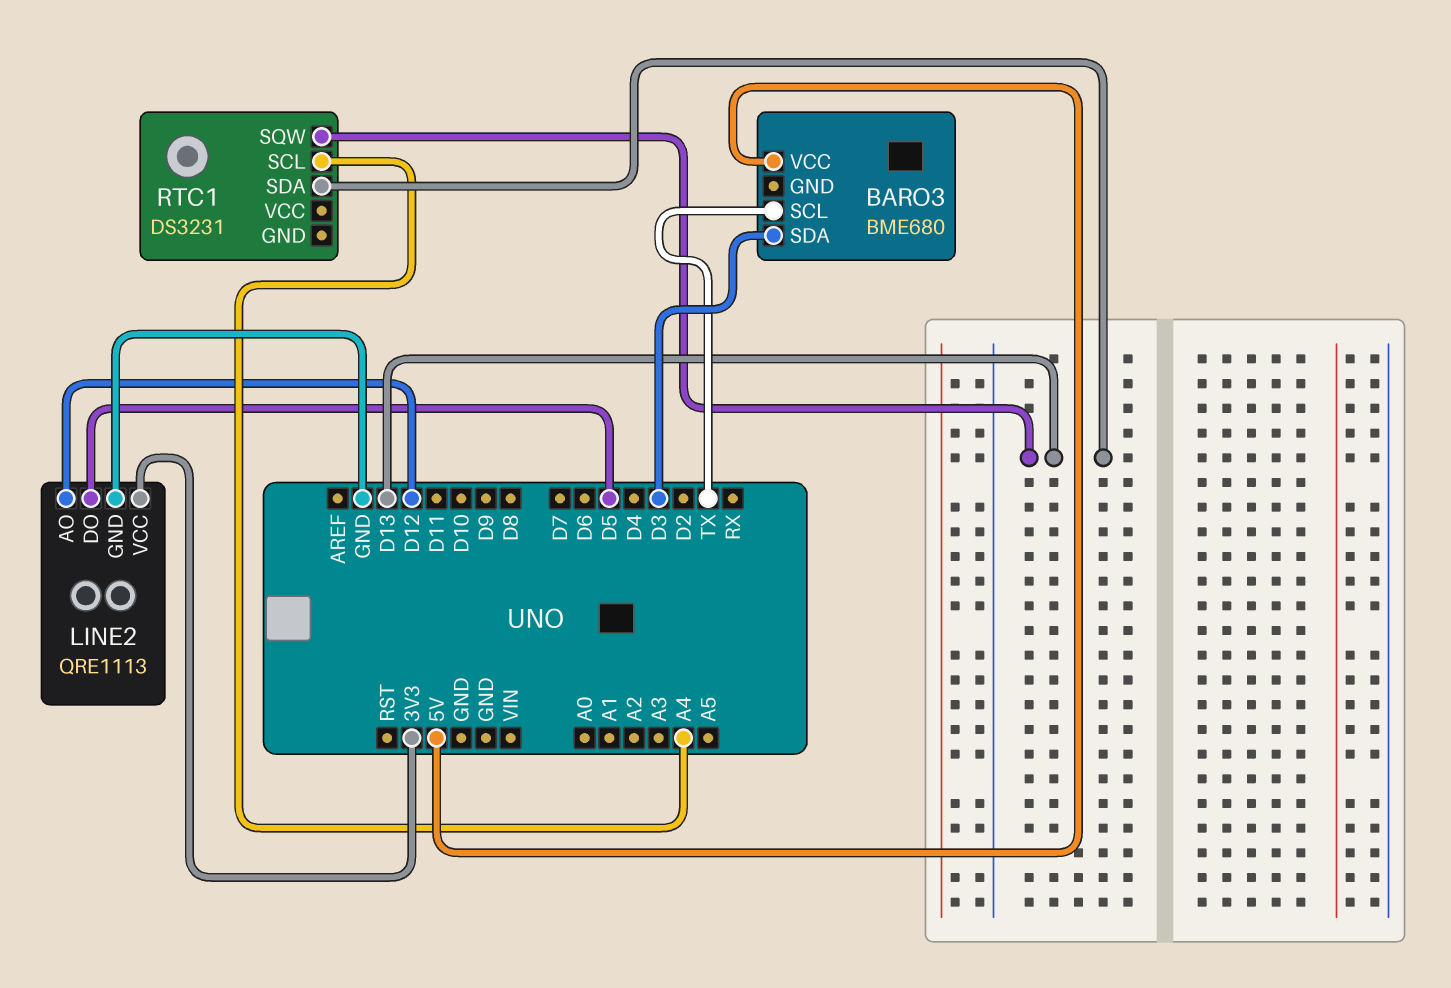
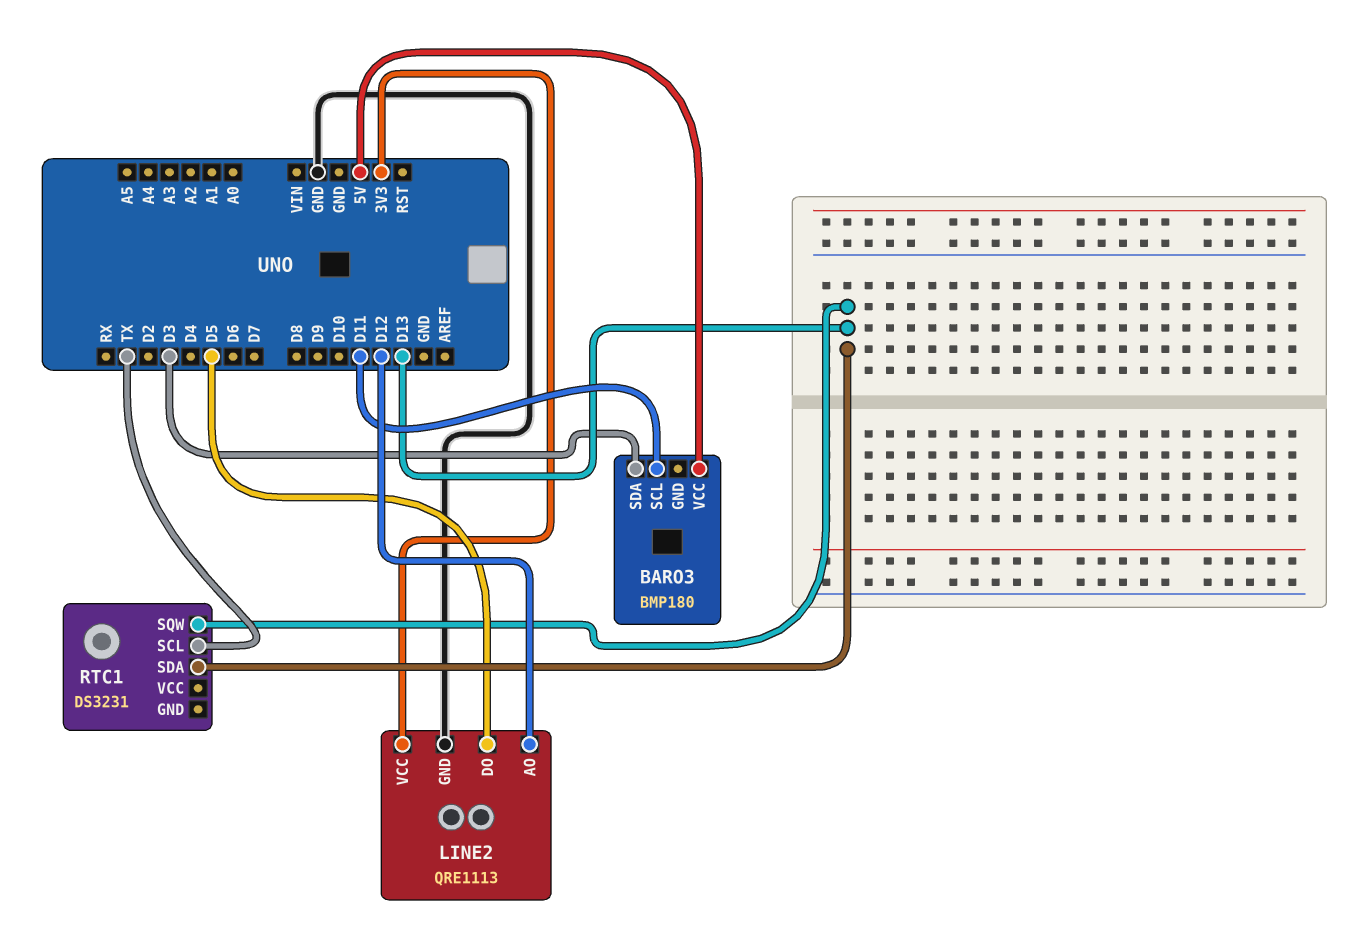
BARO3: BME680 -> BMP180
BARO3 pin SCL: TX -> D11
RTC1 pin SCL: A4 -> TX

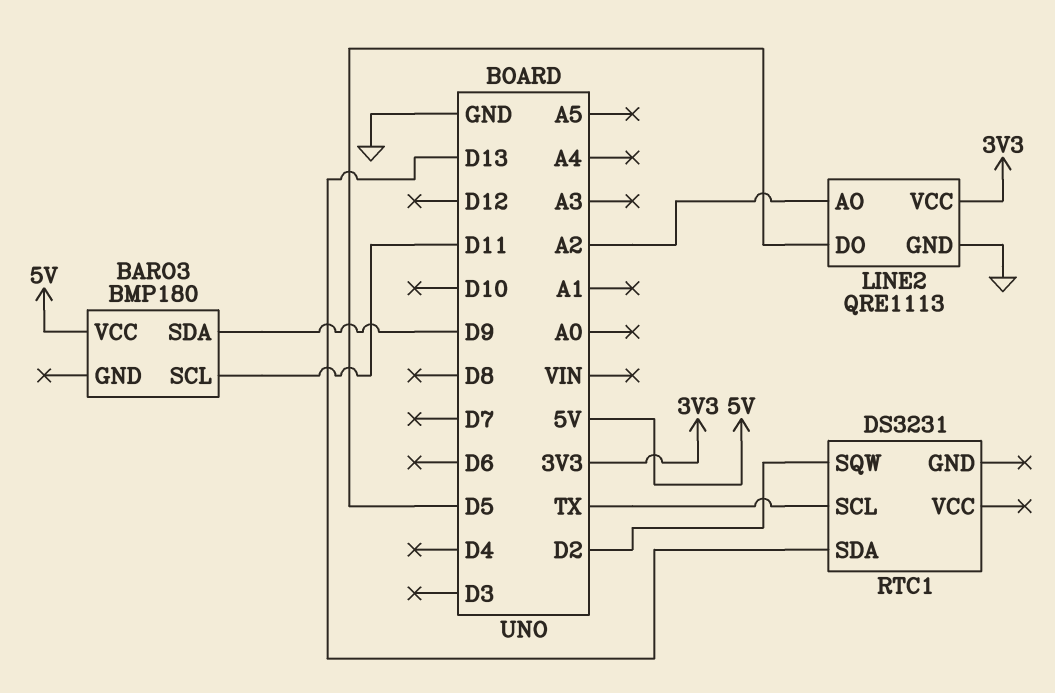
BARO3 pin SDA: D3 -> D9
LINE2 pin AO: D12 -> A2
RTC1 pin SQW: D13 -> D2

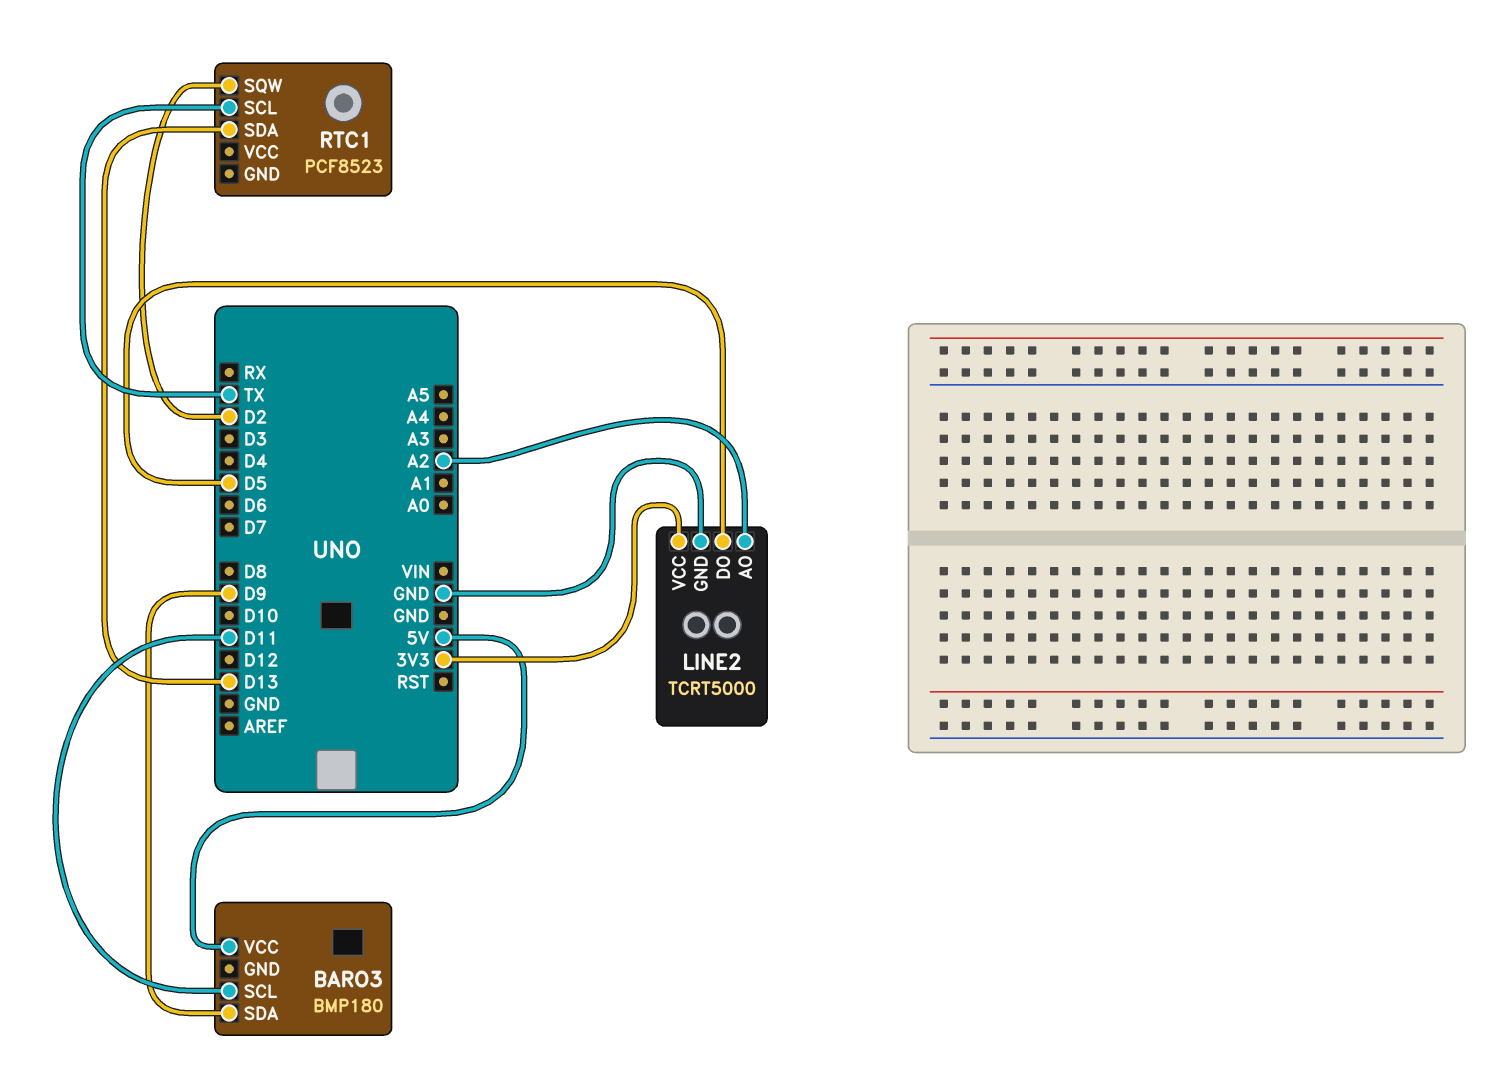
LINE2: QRE1113 -> TCRT5000
RTC1: DS3231 -> PCF8523

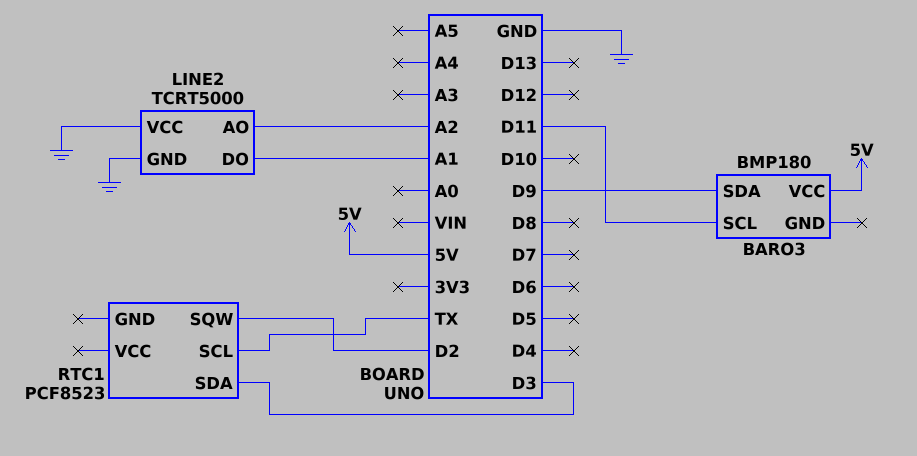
LINE2 pin DO: D5 -> A1
LINE2 pin VCC: 3V3 -> GND
RTC1 pin SDA: D13 -> D3

